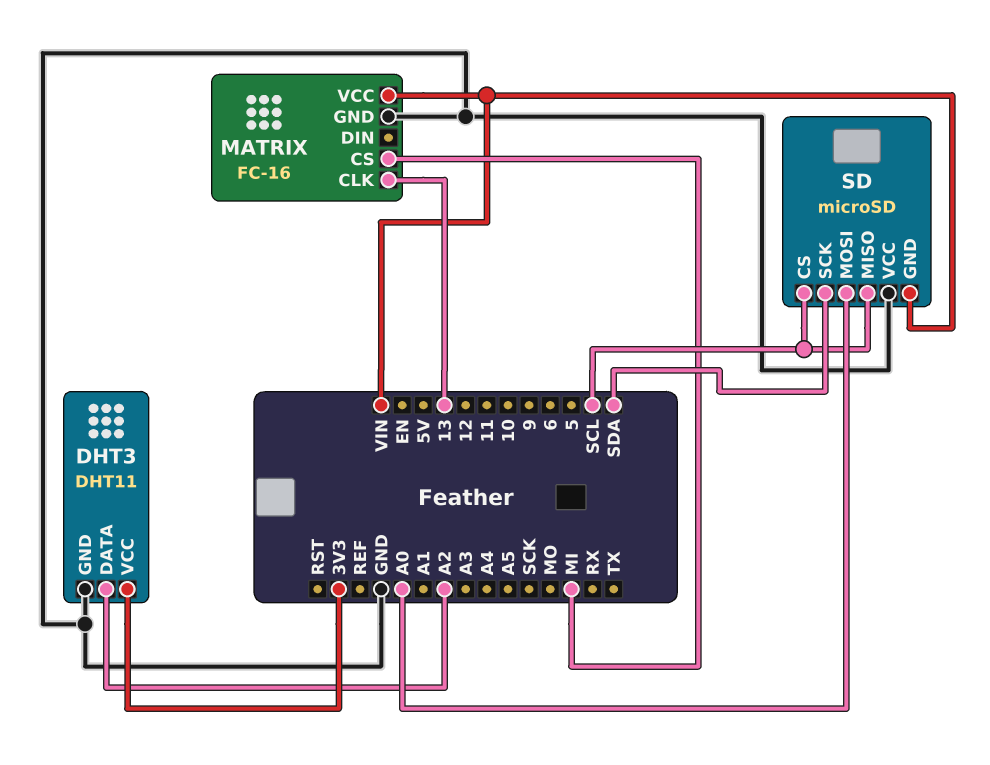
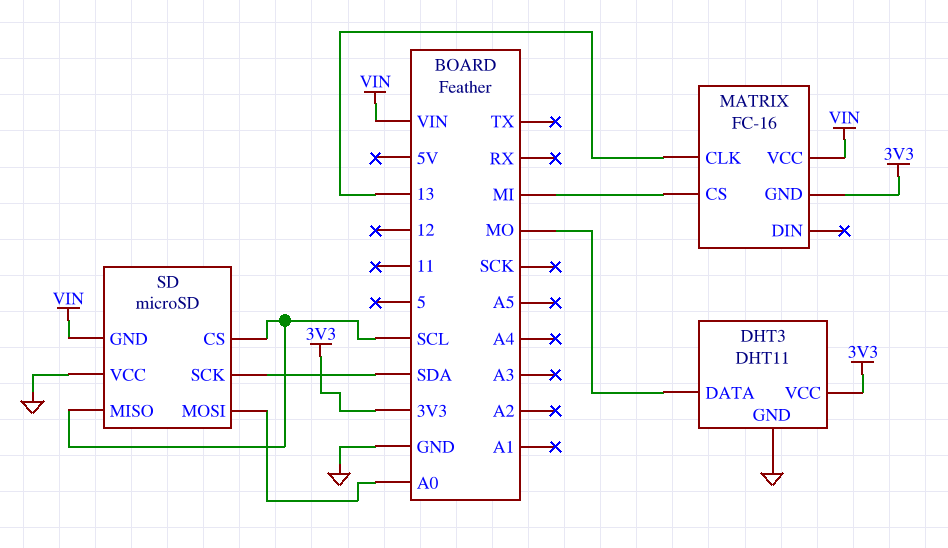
DHT3 pin DATA: A2 -> MO
MATRIX pin GND: GND -> 3V3

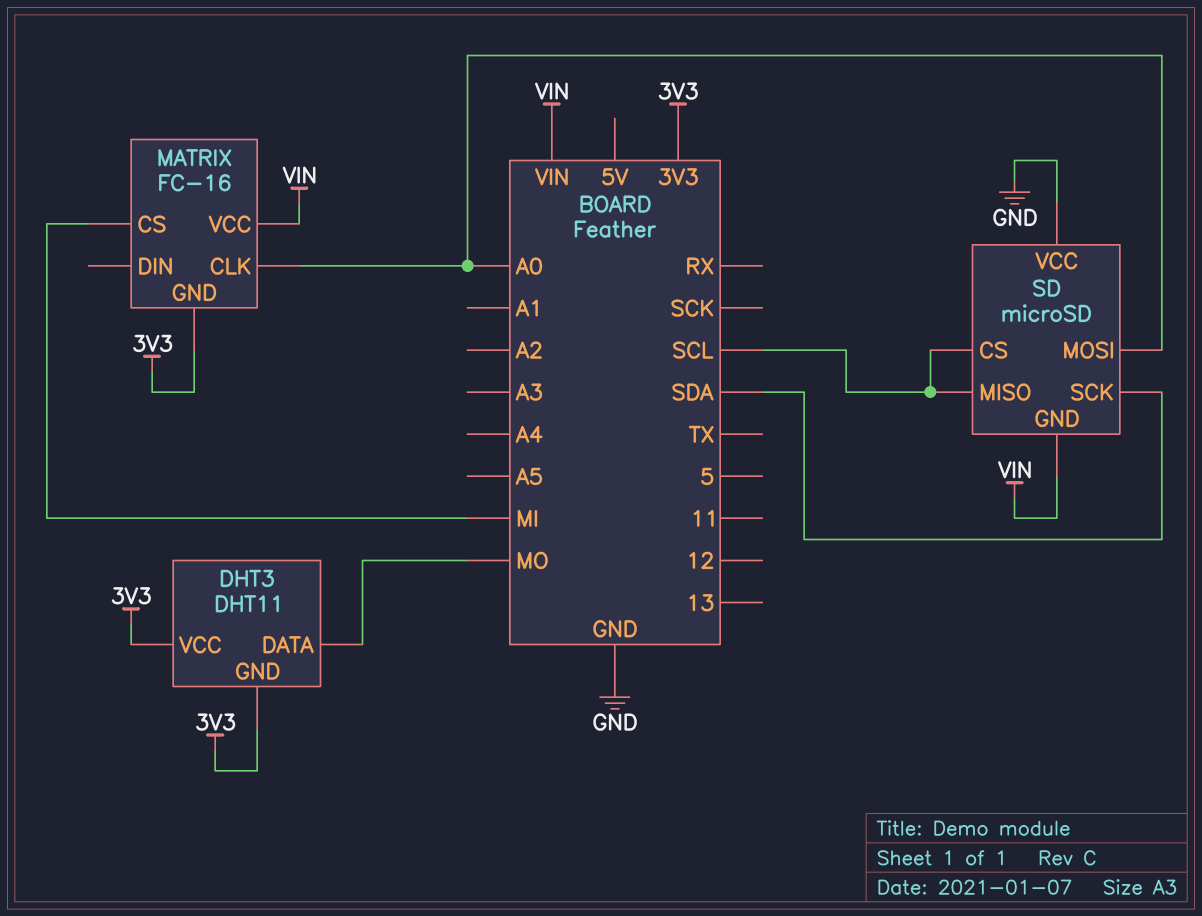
DHT3 pin GND: GND -> 3V3
MATRIX pin CLK: 13 -> A0

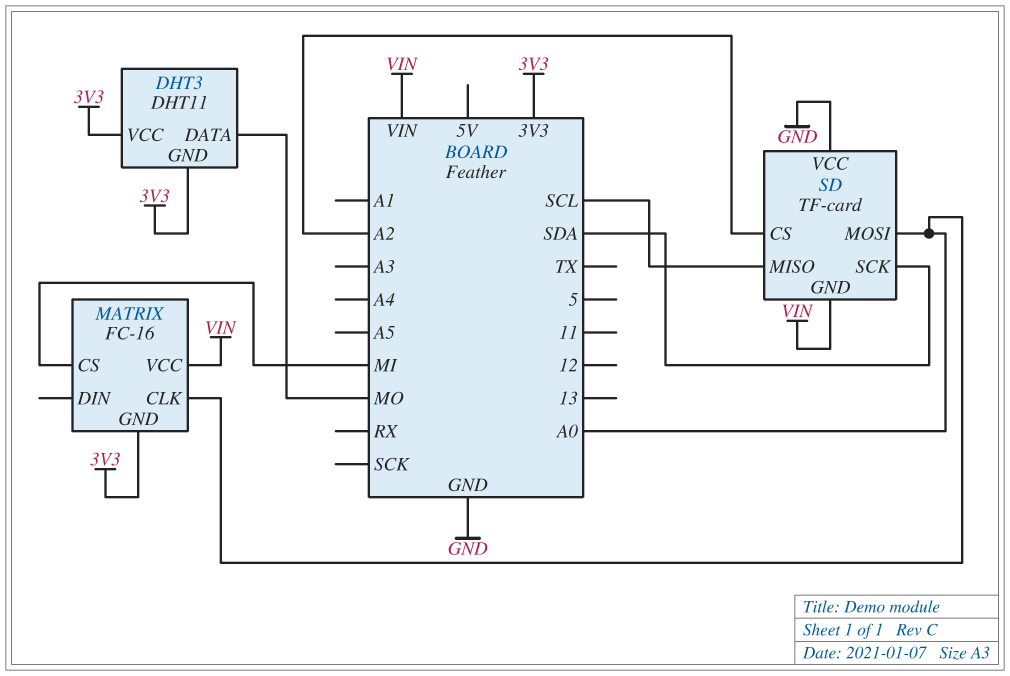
SD: microSD -> TF-card
SD pin CS: SCL -> A2

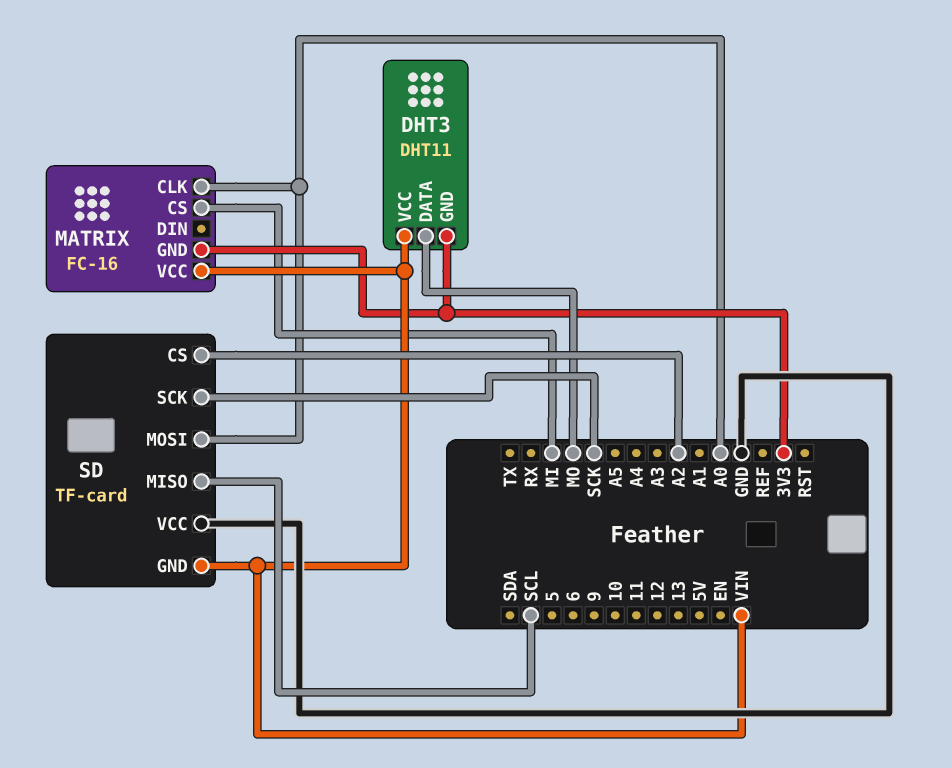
DHT3 pin VCC: 3V3 -> VIN
SD pin SCK: SDA -> SCK

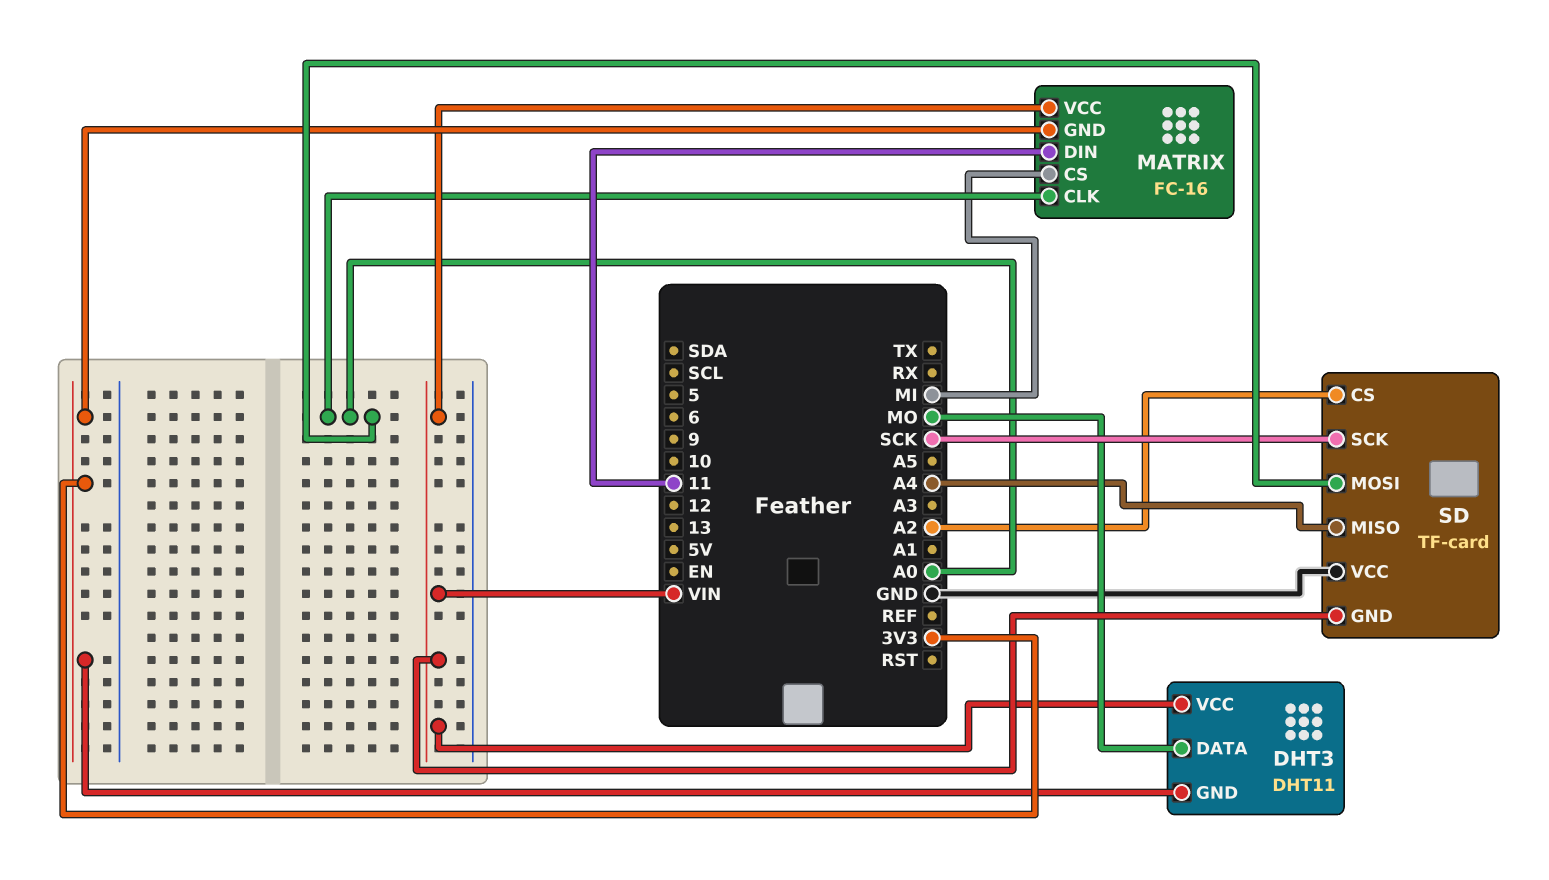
MATRIX pin DIN: none -> 11
SD pin MISO: SCL -> A4

